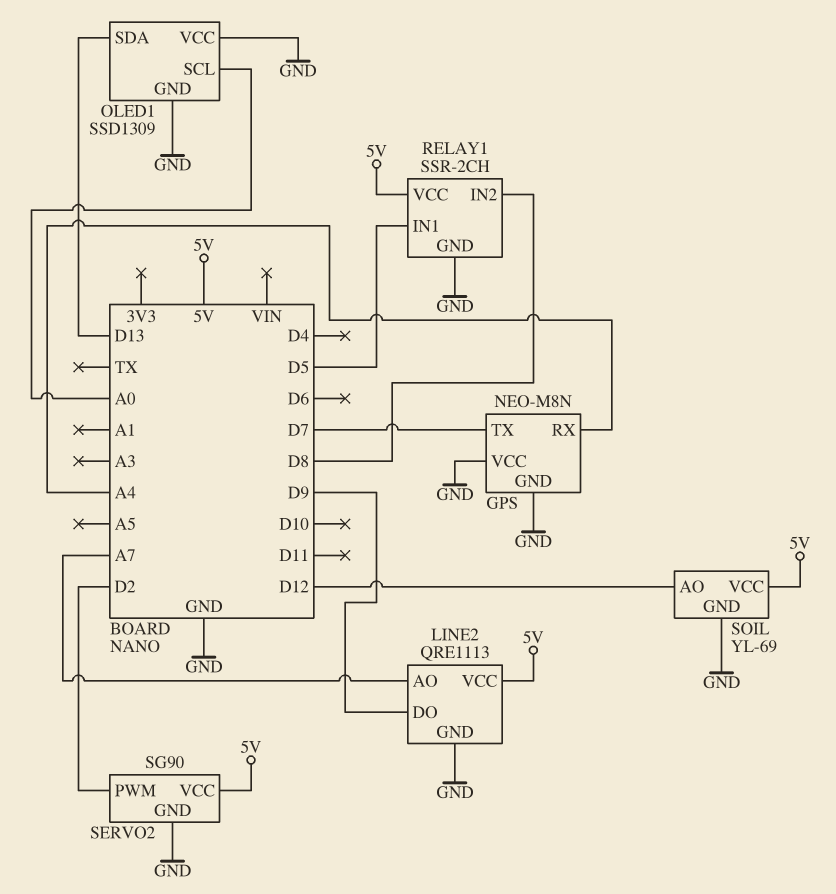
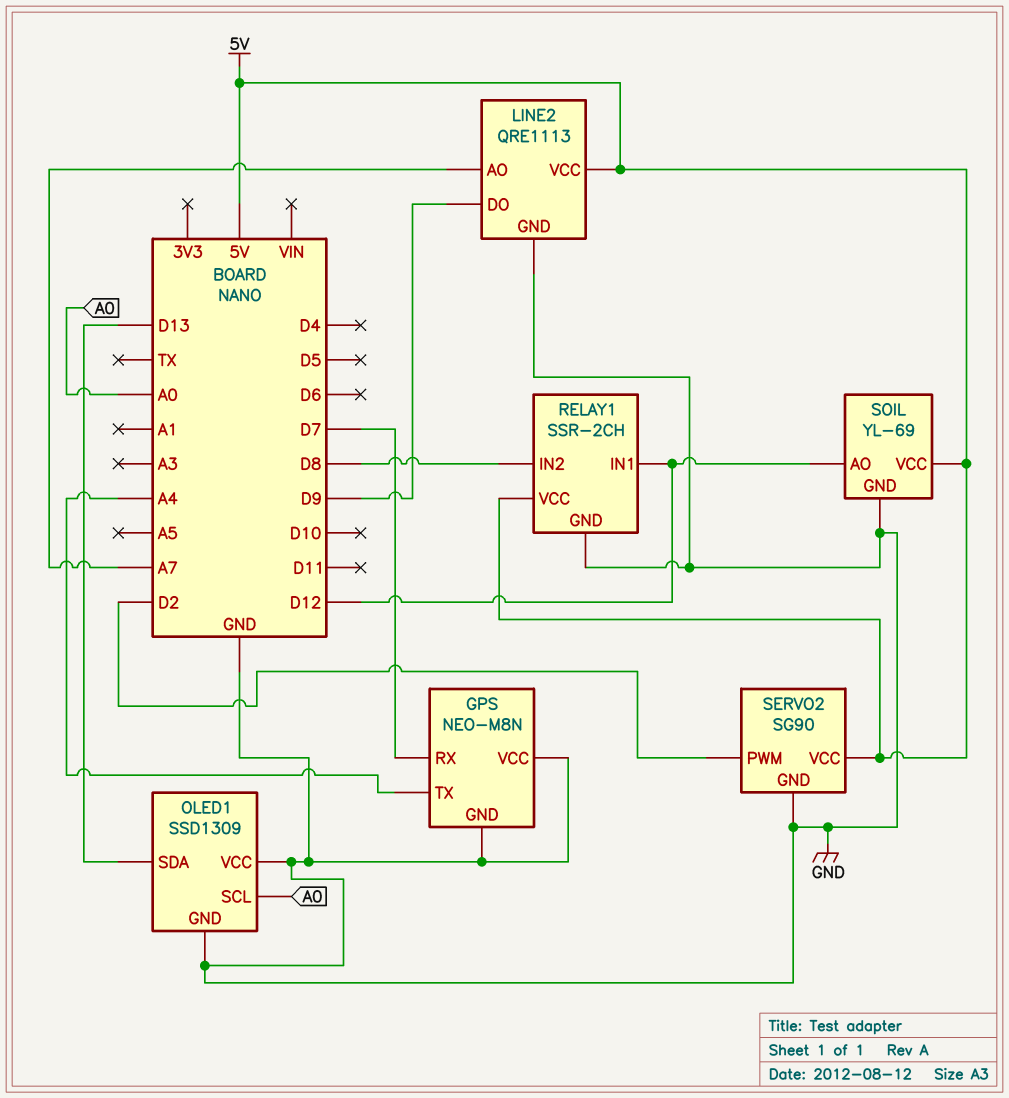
GPS pin RX: A4 -> D7
GPS pin TX: D7 -> A4
RELAY1 pin IN1: D5 -> D12

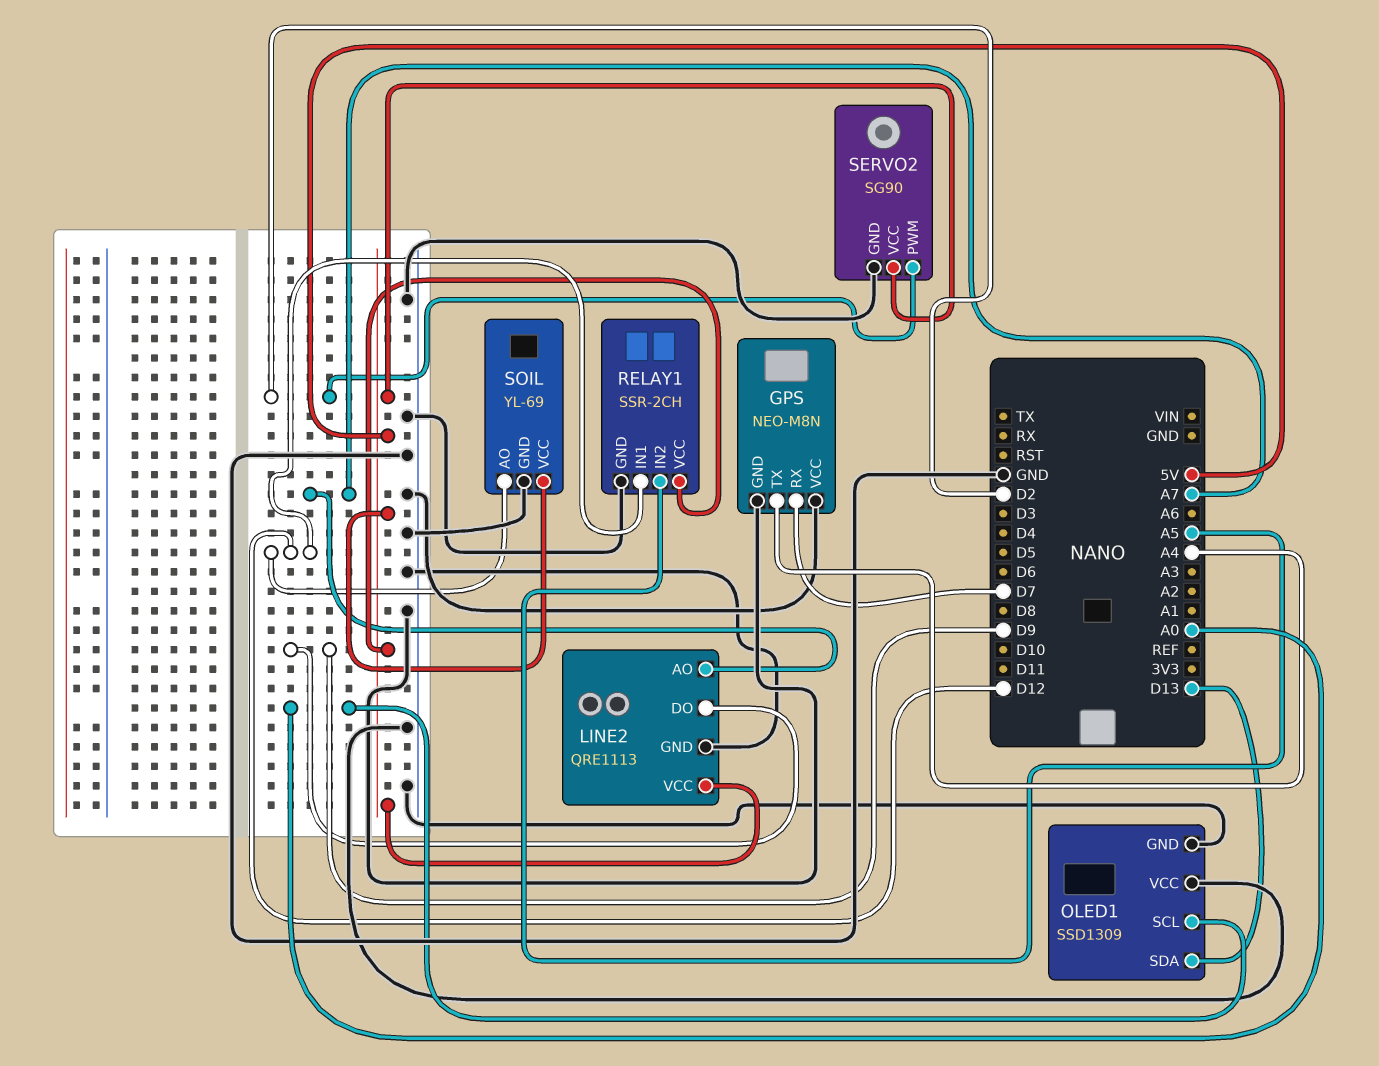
RELAY1 pin IN2: D8 -> A5

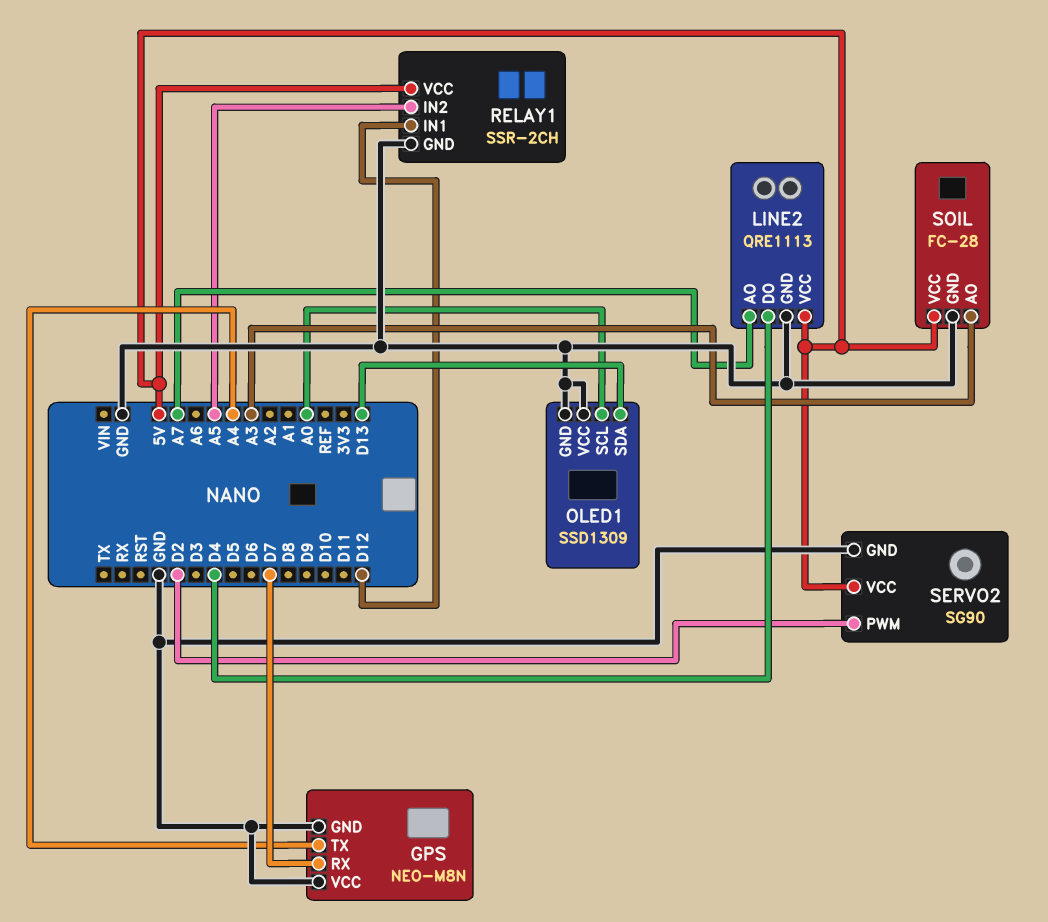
LINE2 pin DO: D9 -> D4
SOIL: YL-69 -> FC-28
SOIL pin AO: D12 -> A3

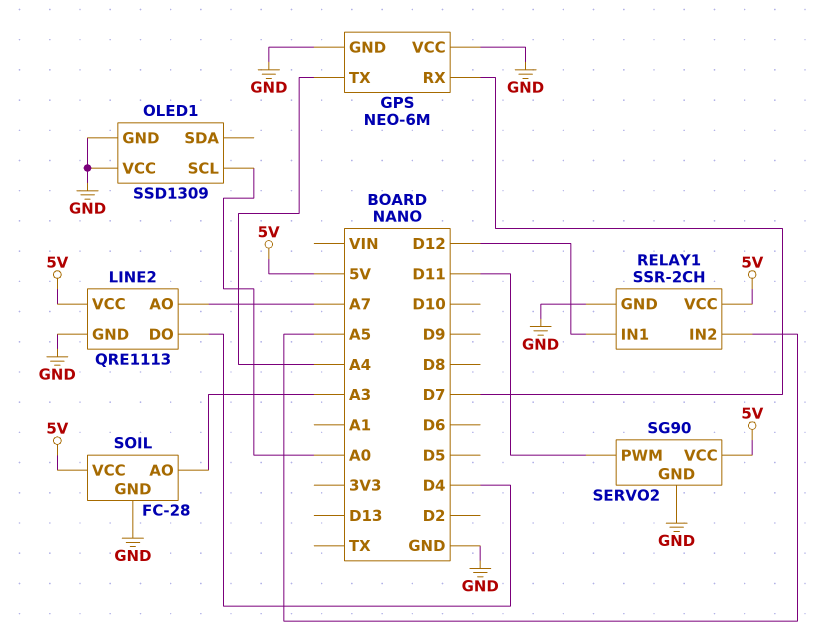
GPS: NEO-M8N -> NEO-6M
OLED1 pin SDA: D13 -> none
SERVO2 pin PWM: D2 -> D11

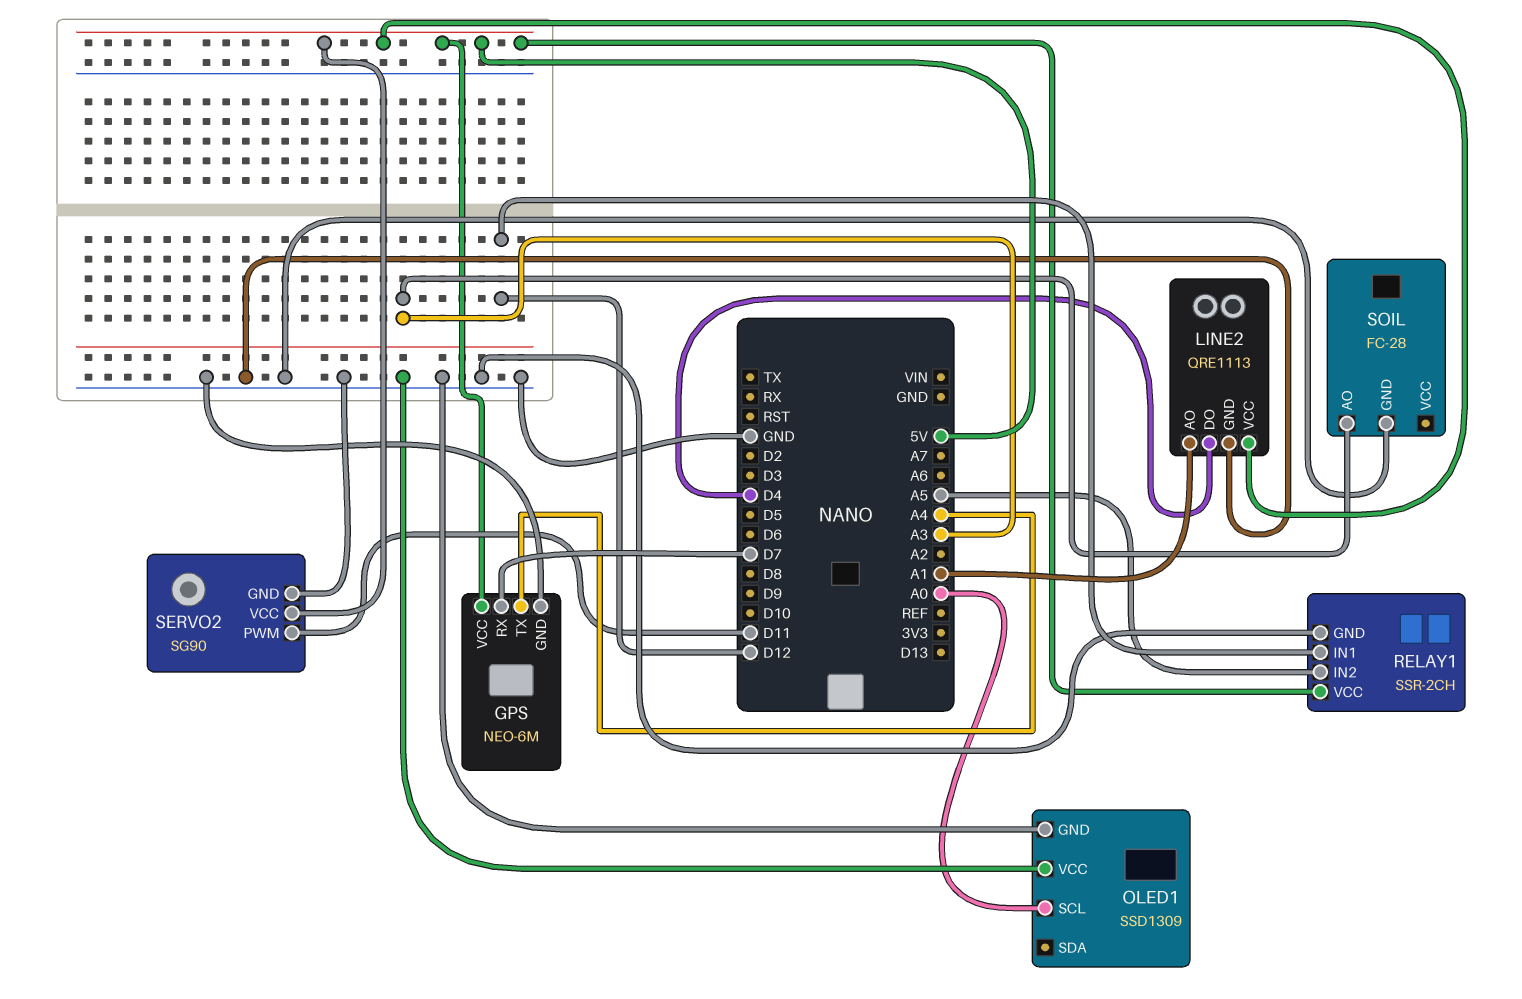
GPS pin VCC: GND -> 5V
LINE2 pin AO: A7 -> A1
SOIL pin VCC: 5V -> none

